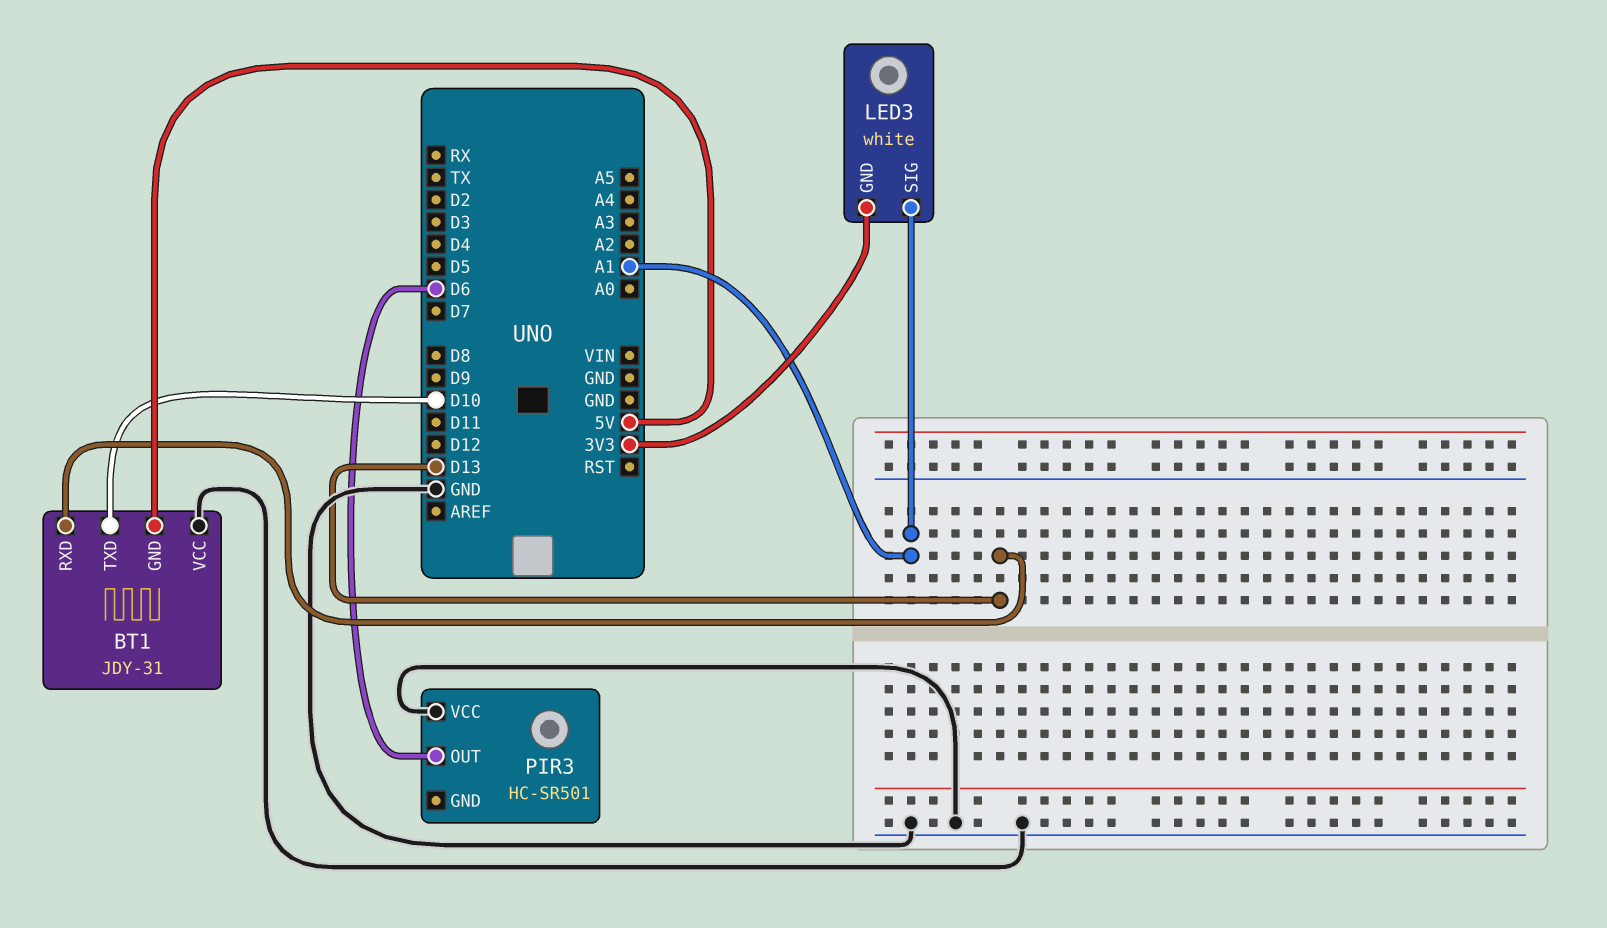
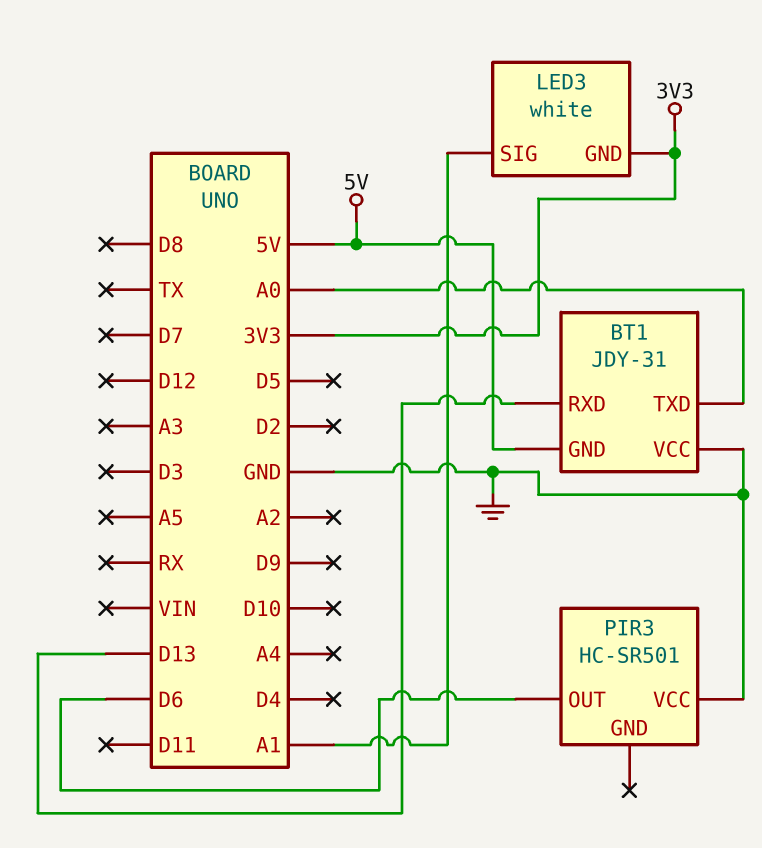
BT1 pin TXD: D10 -> A0

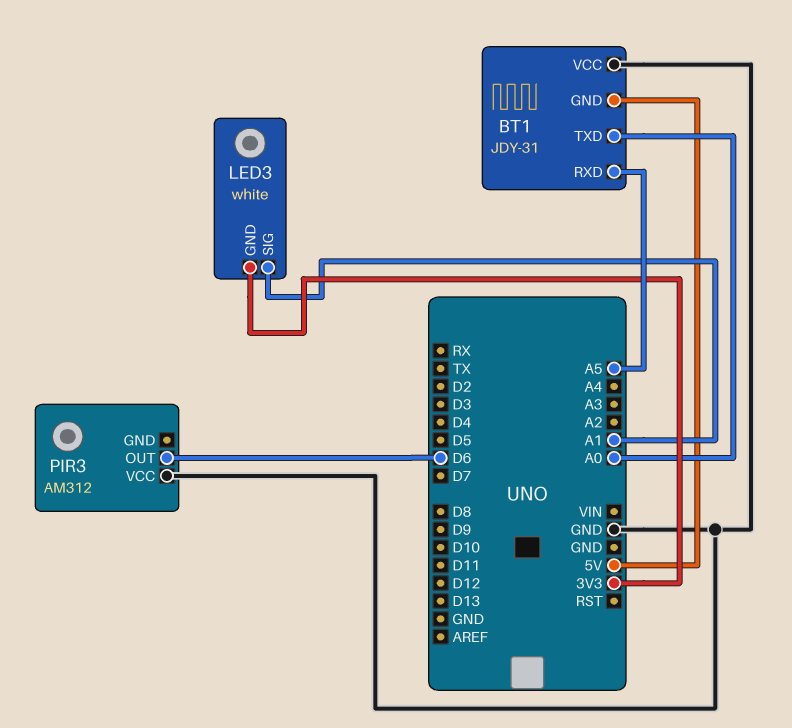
BT1 pin RXD: D13 -> A5
PIR3: HC-SR501 -> AM312

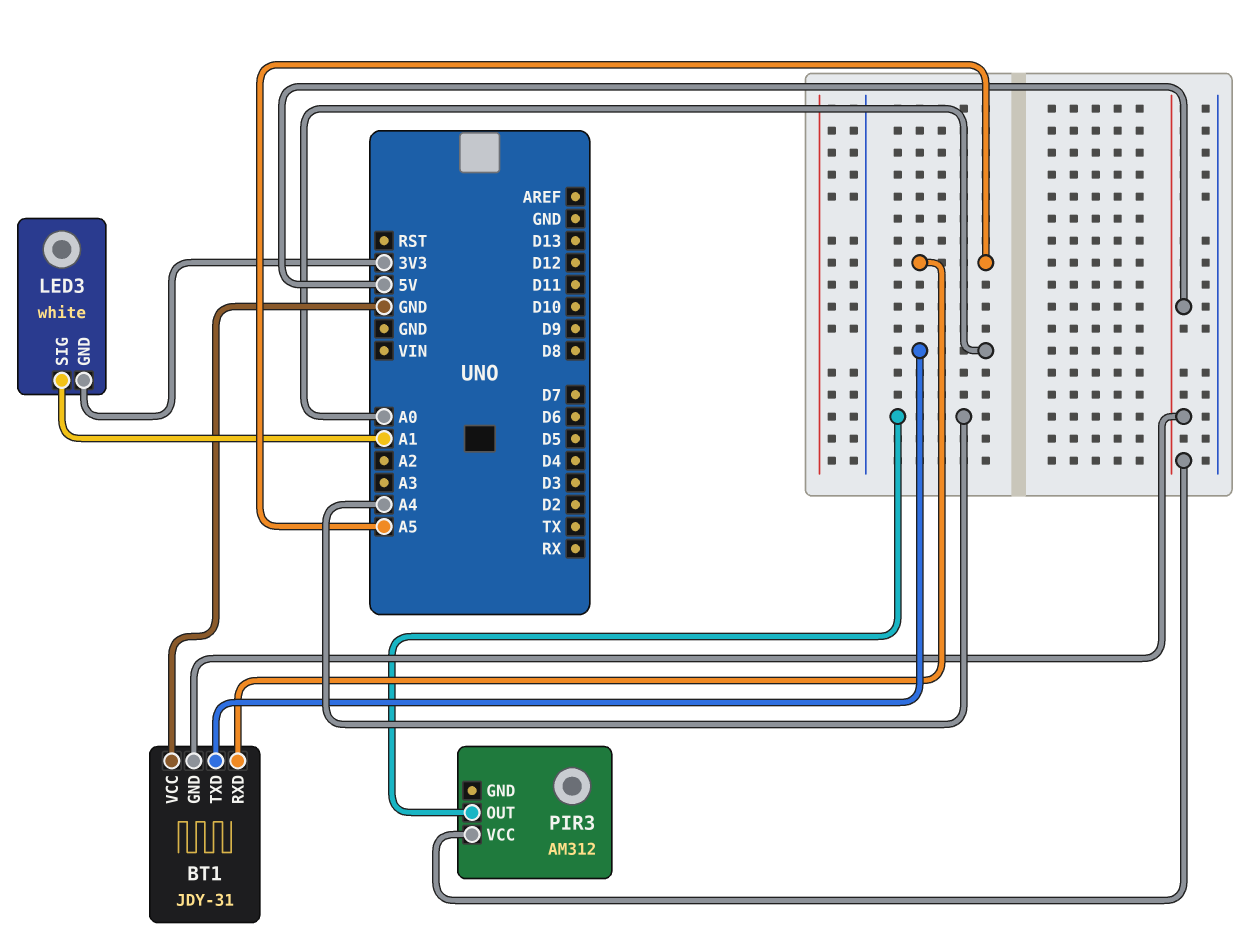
PIR3 pin OUT: D6 -> A4
PIR3 pin VCC: GND -> 5V

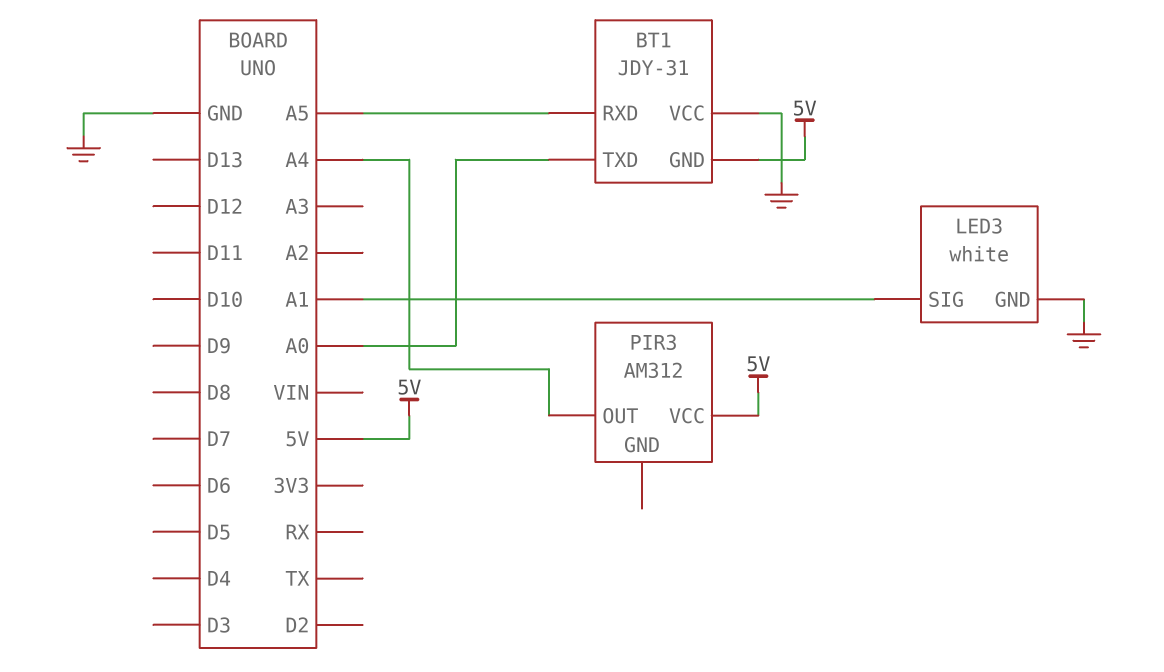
LED3 pin GND: 3V3 -> GND

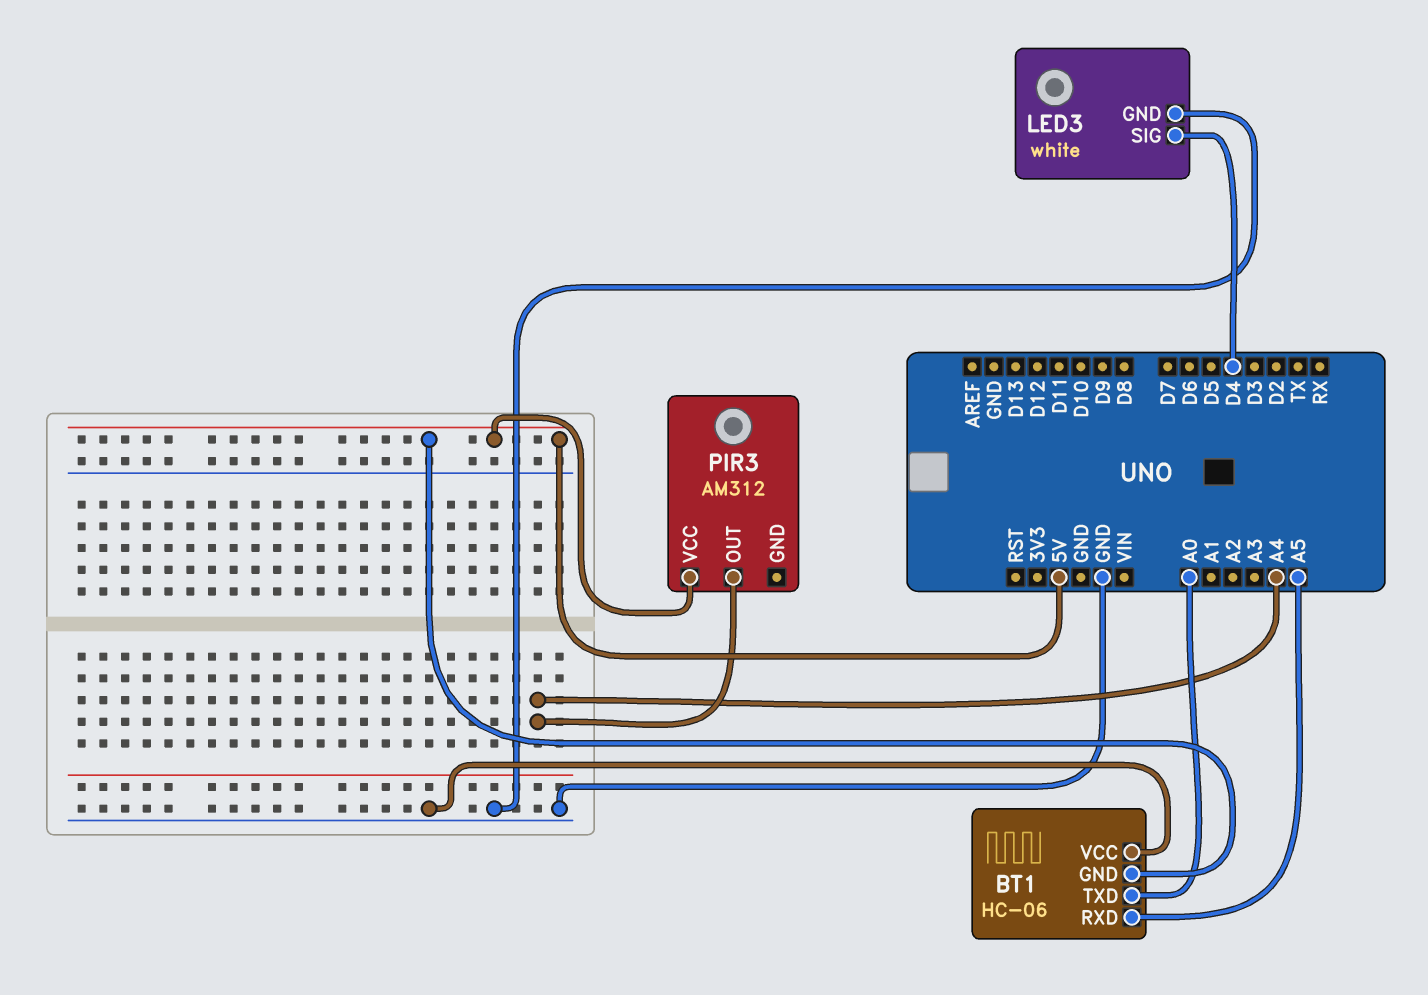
BT1: JDY-31 -> HC-06
LED3 pin SIG: A1 -> D4

